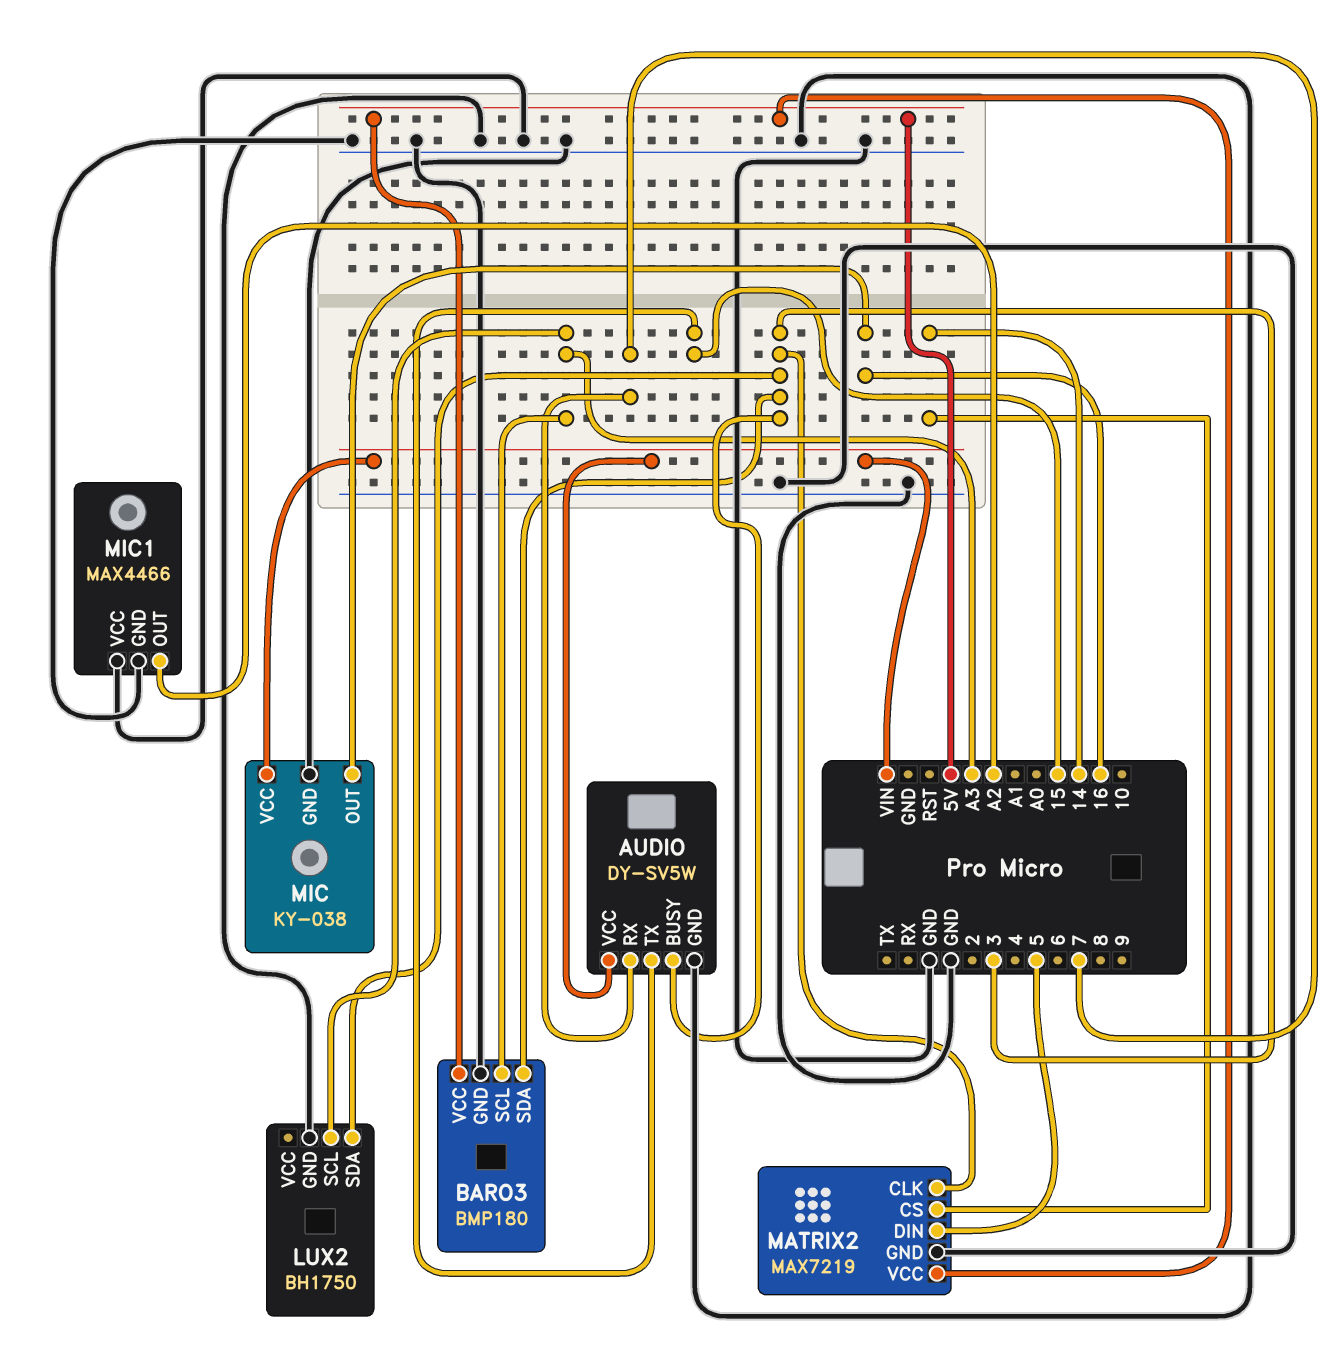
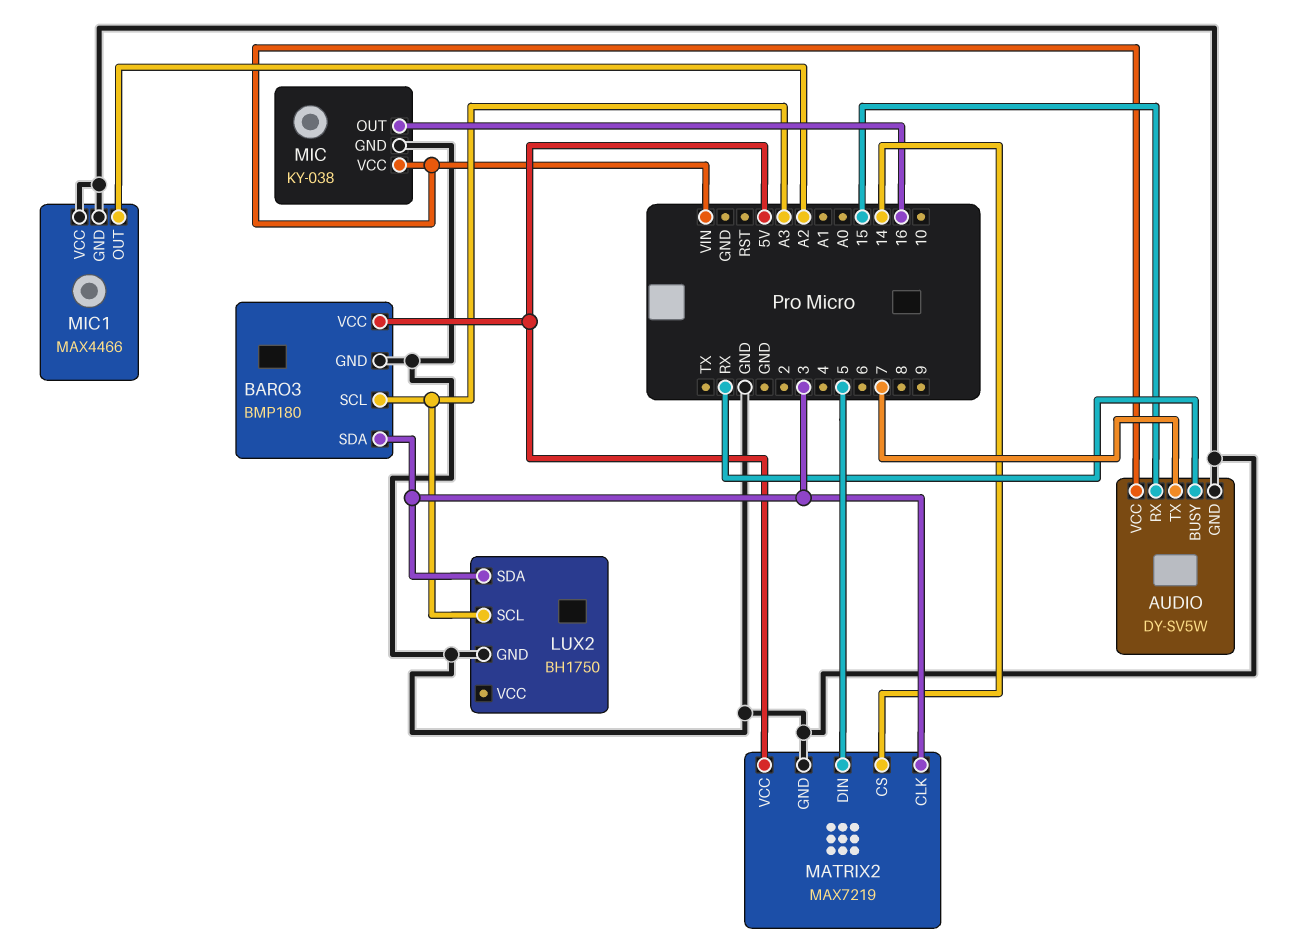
AUDIO pin BUSY: 3 -> RX
AUDIO pin RX: 7 -> 15
AUDIO pin TX: 15 -> 7

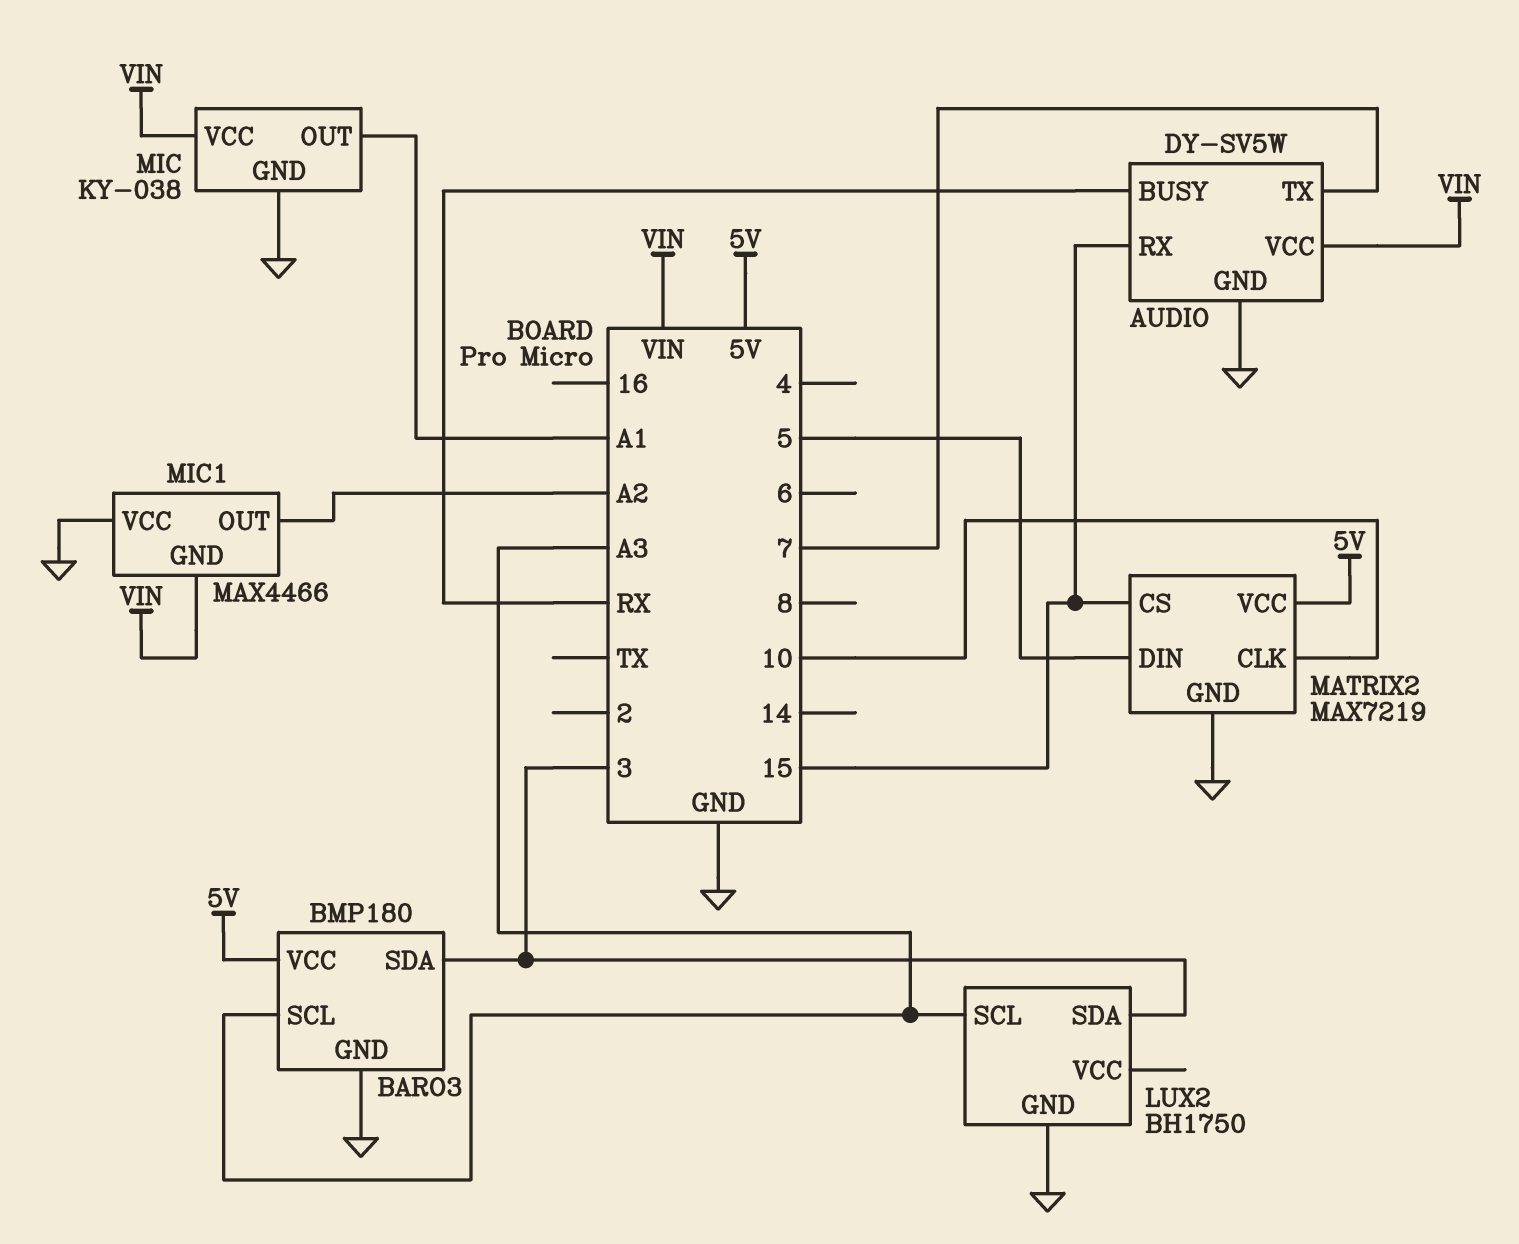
MATRIX2 pin CLK: 3 -> 10
MATRIX2 pin CS: 14 -> 15
MIC pin OUT: 16 -> A1
MIC1 pin GND: GND -> VIN

